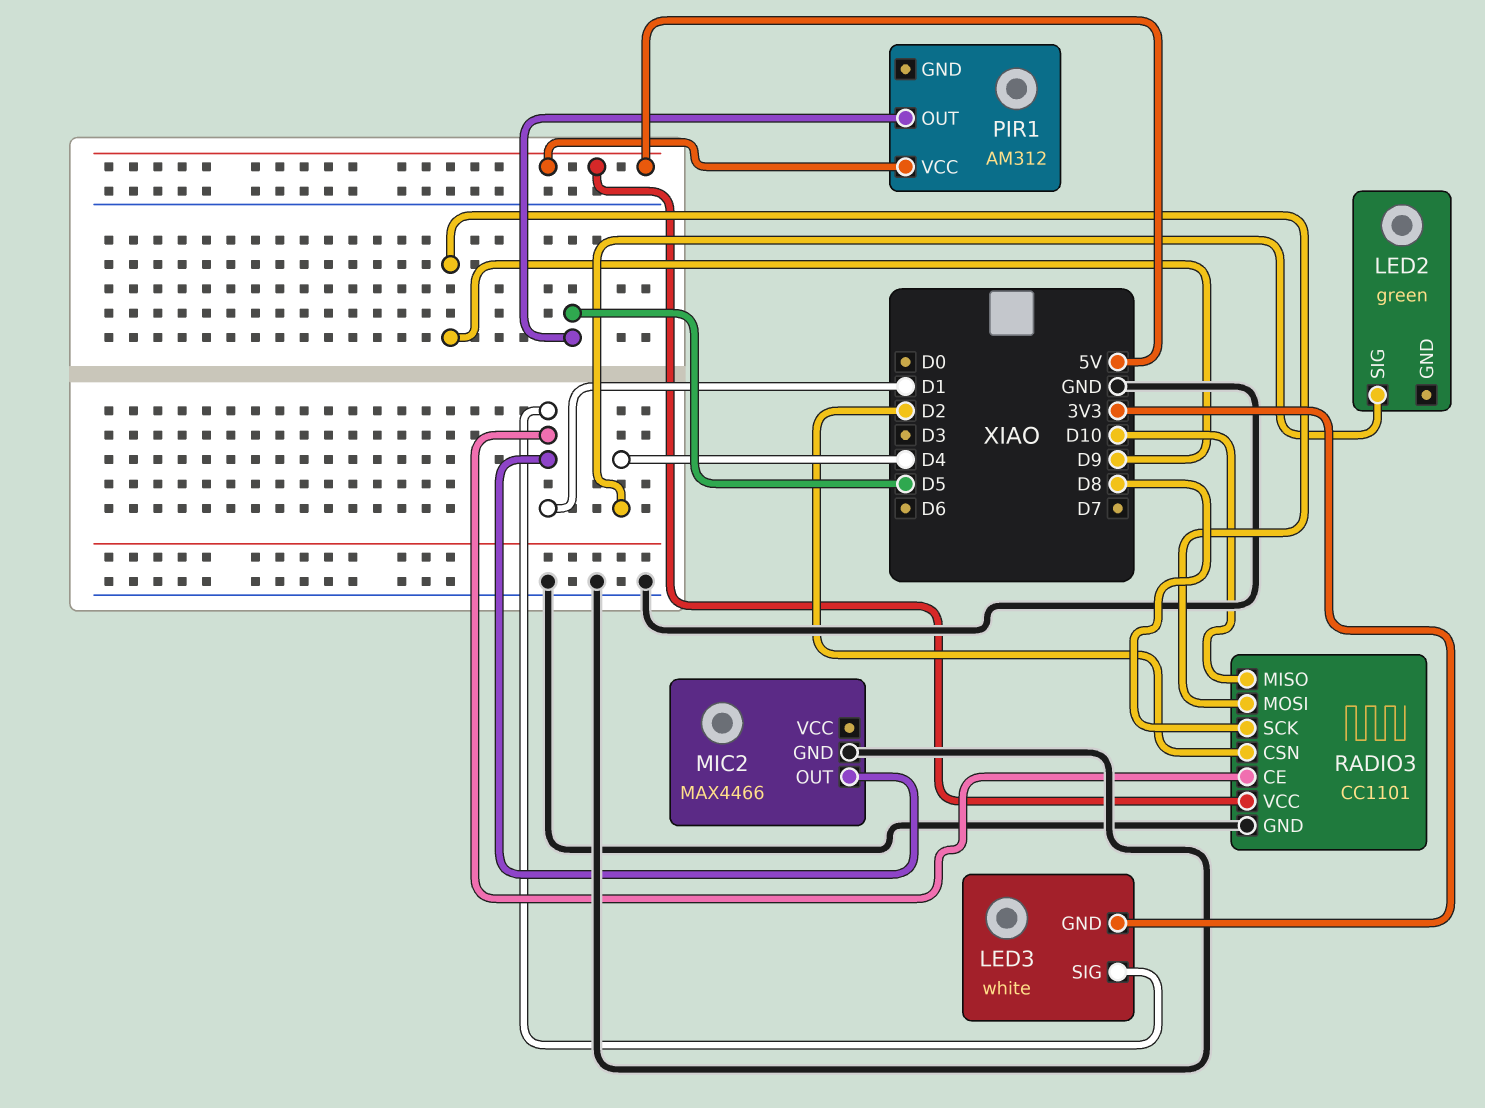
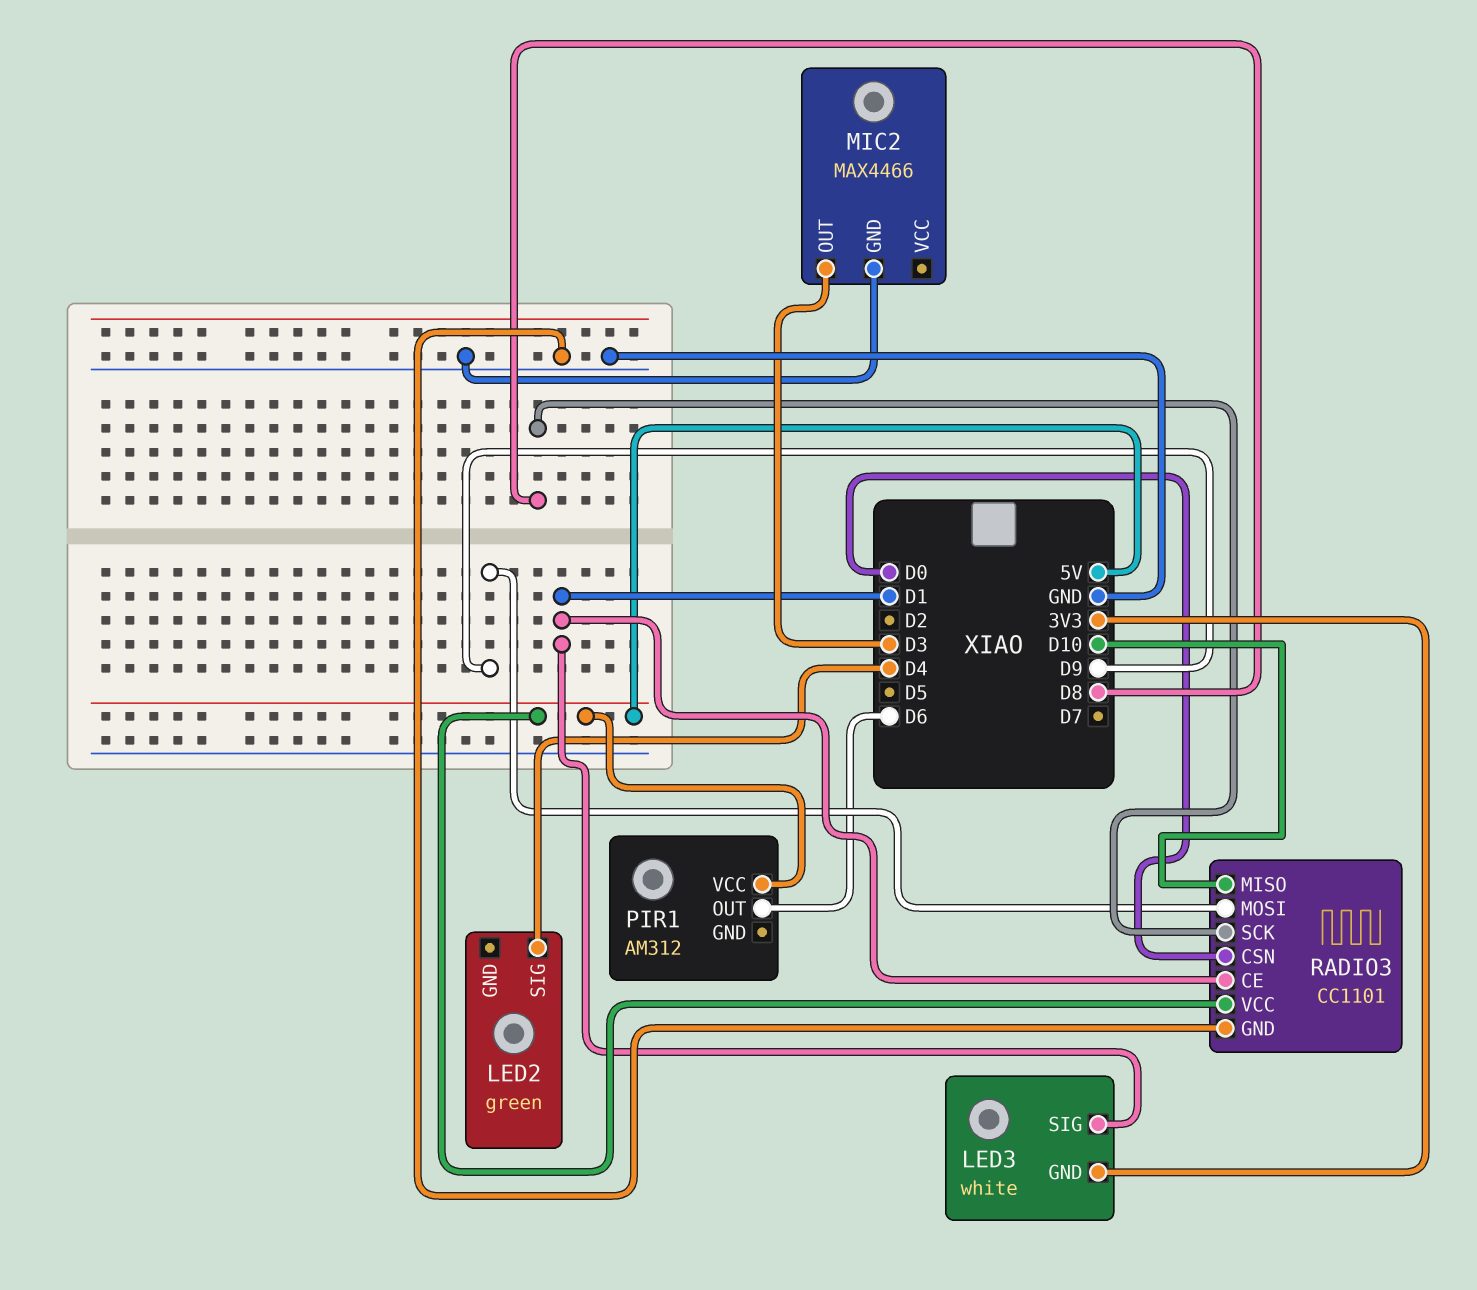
MIC2 pin OUT: D1 -> D3
PIR1 pin OUT: D5 -> D6
RADIO3 pin CSN: D2 -> D0

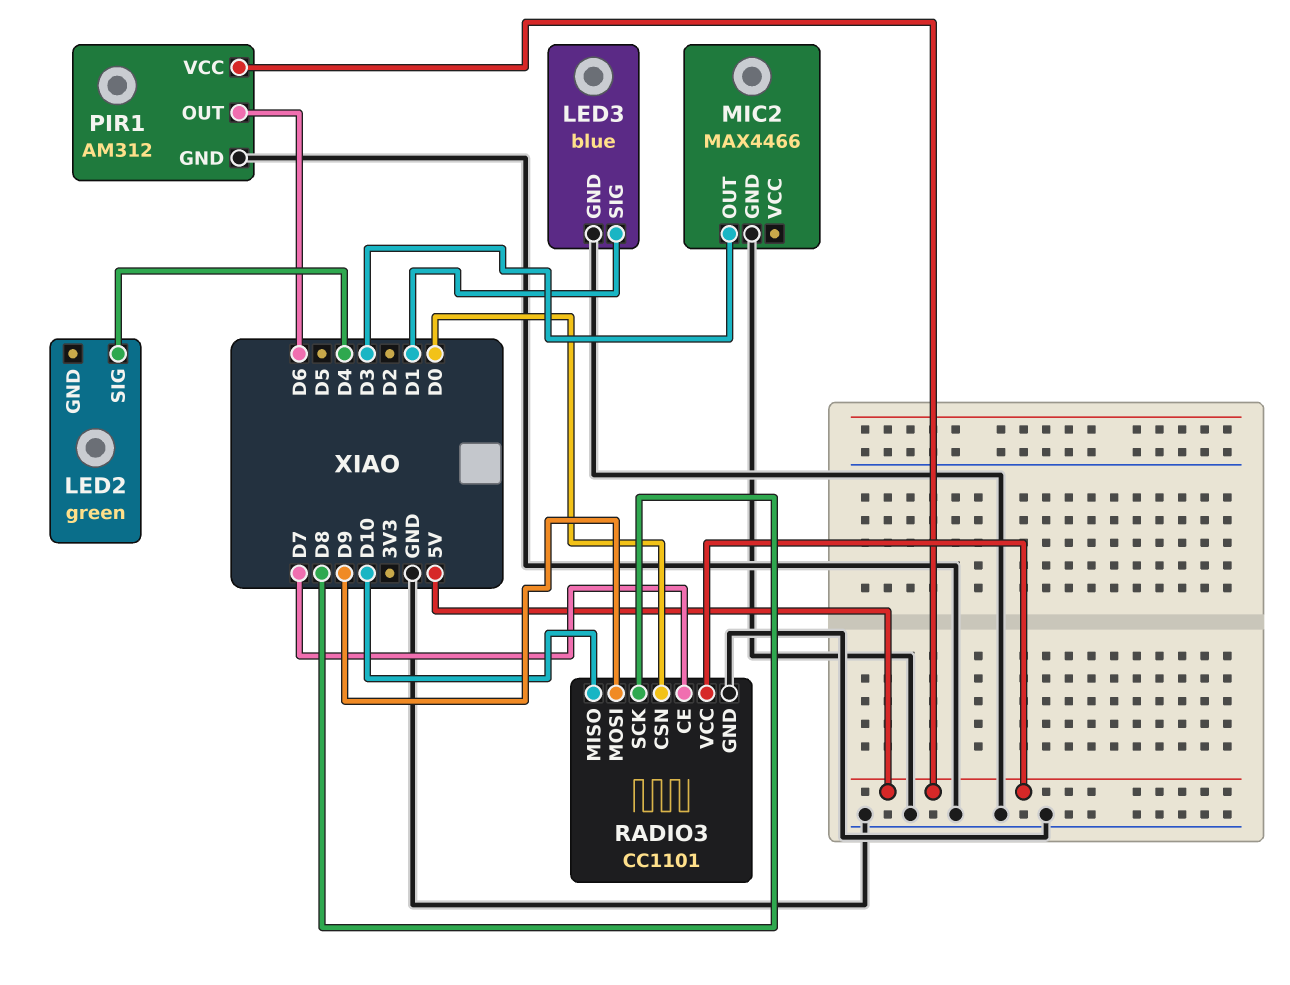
LED3: white -> blue
LED3 pin GND: 3V3 -> GND
PIR1 pin GND: none -> GND
RADIO3 pin CE: D1 -> D7

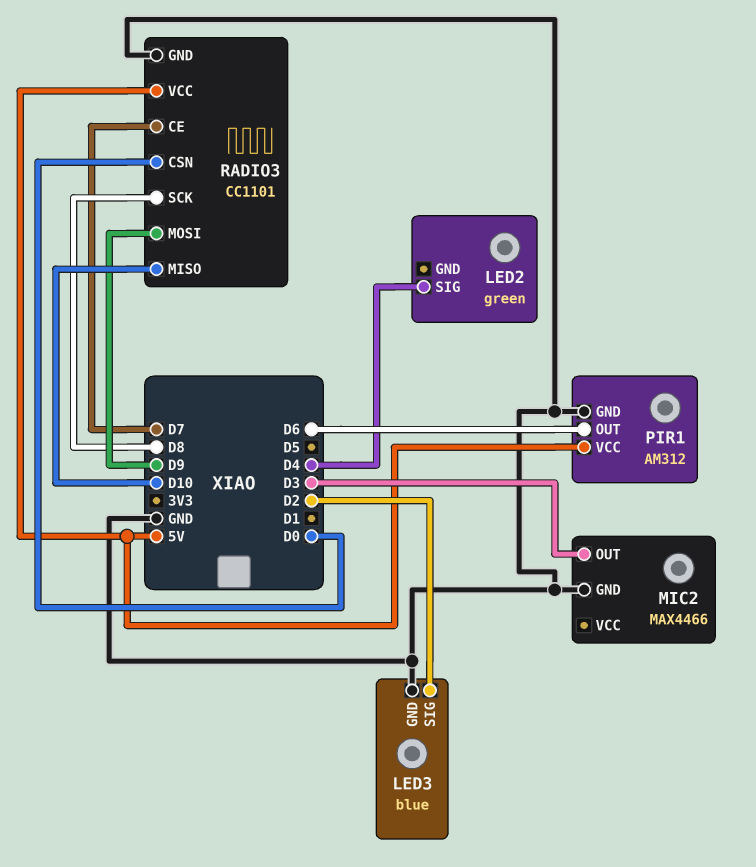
LED3 pin SIG: D1 -> D2

